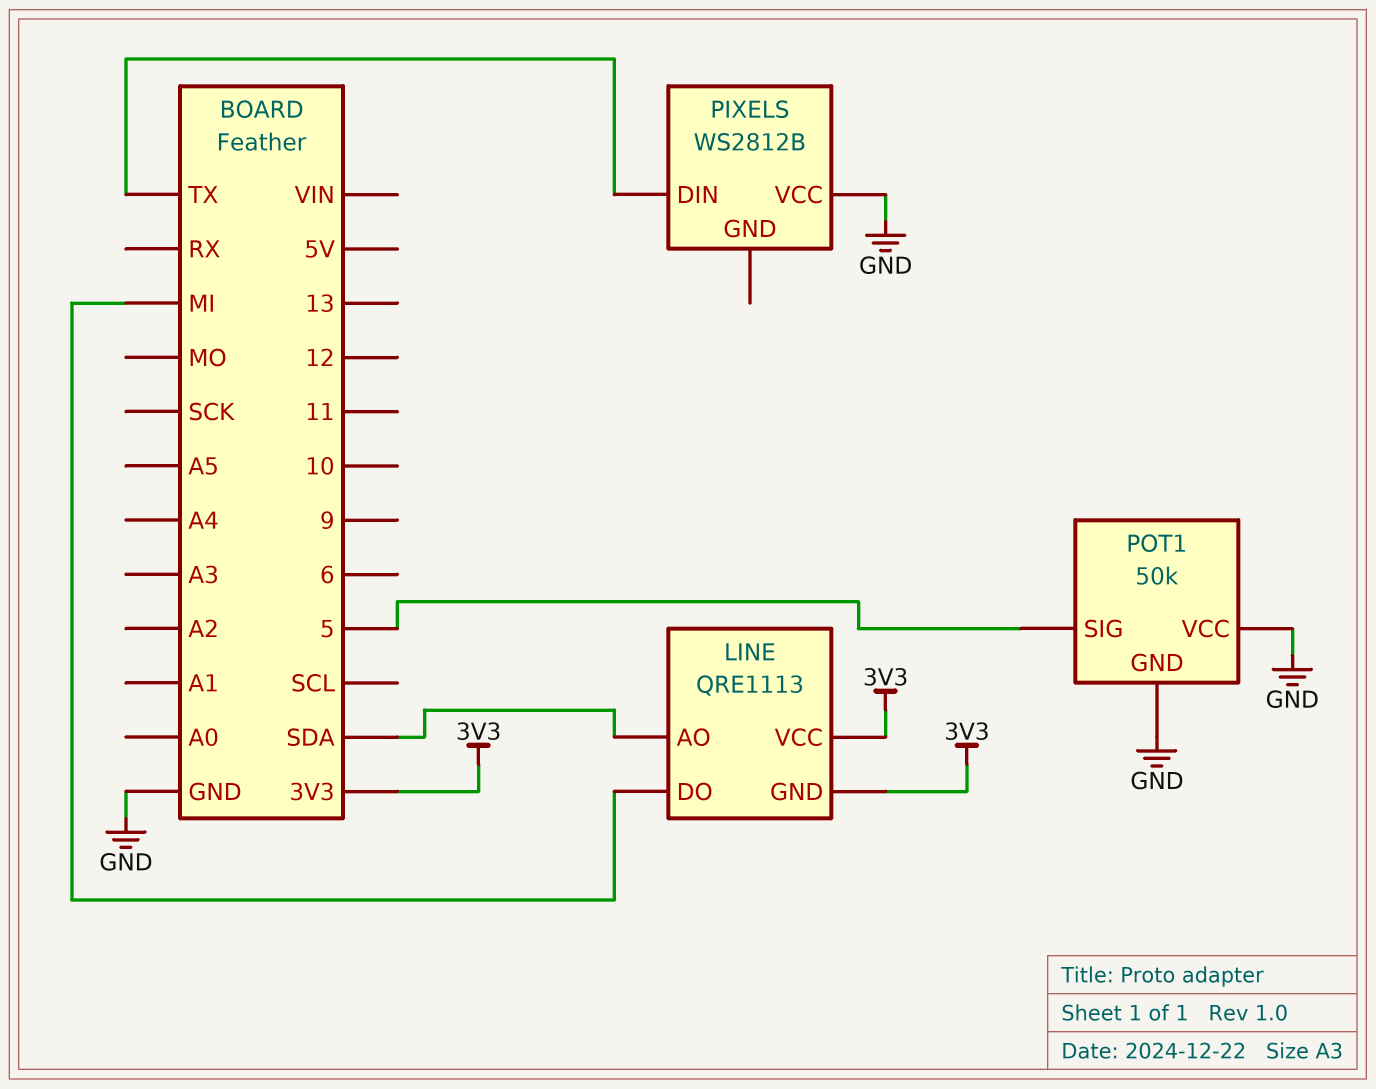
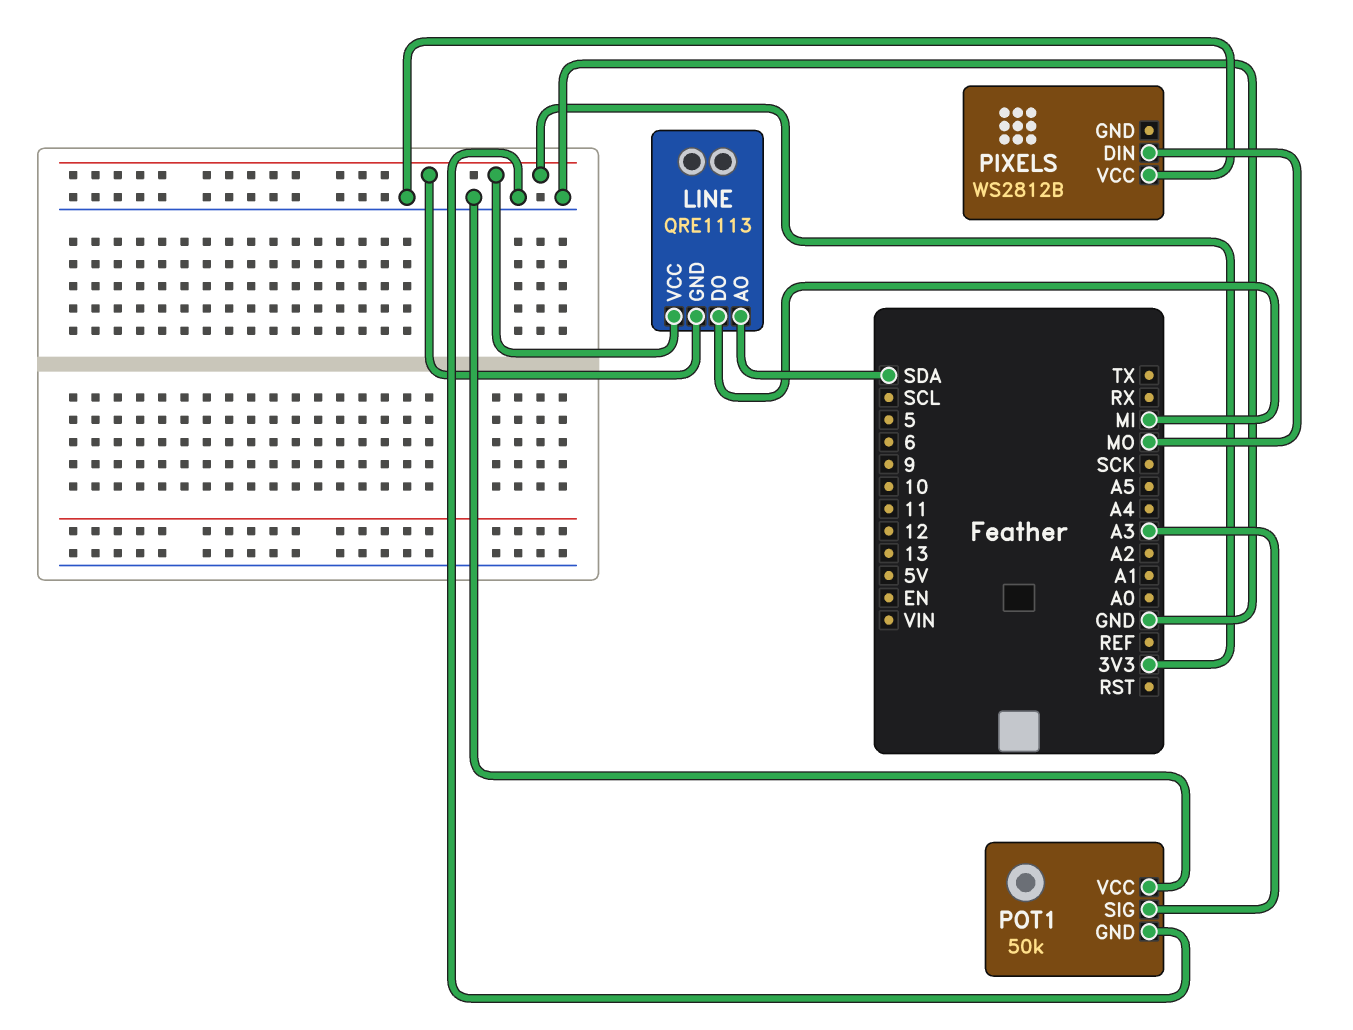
PIXELS pin DIN: TX -> MO
POT1 pin SIG: 5 -> A3

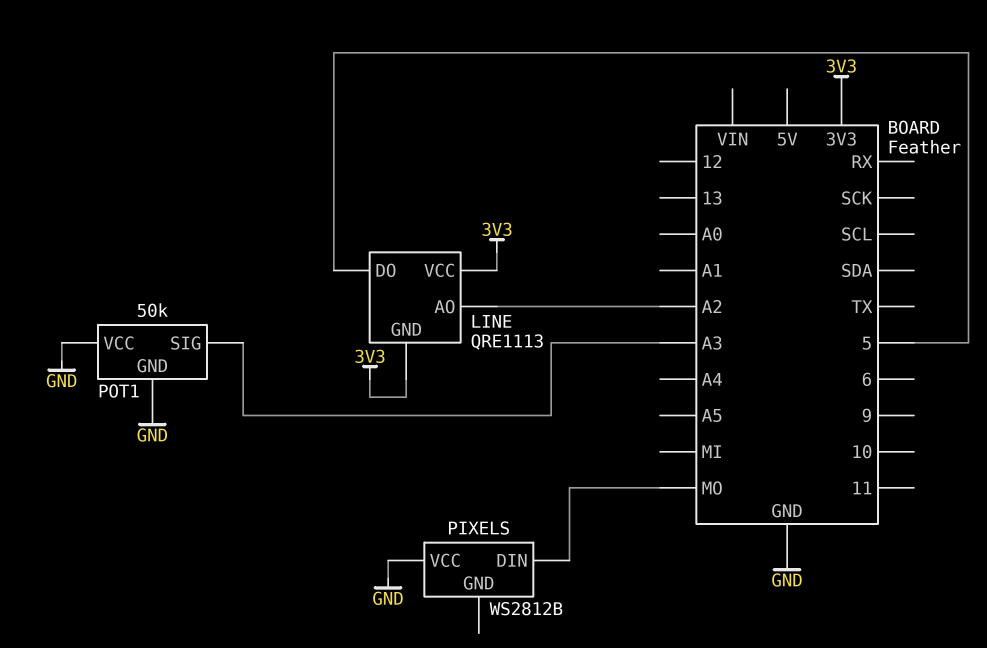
LINE pin AO: SDA -> A2
LINE pin DO: MI -> 5

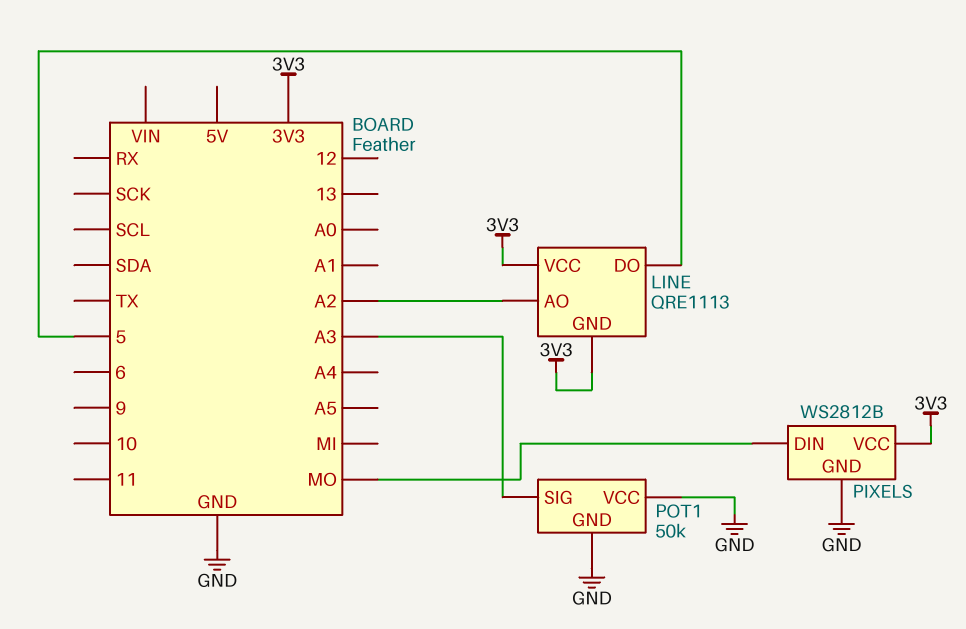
PIXELS pin GND: none -> GND
PIXELS pin VCC: GND -> 3V3

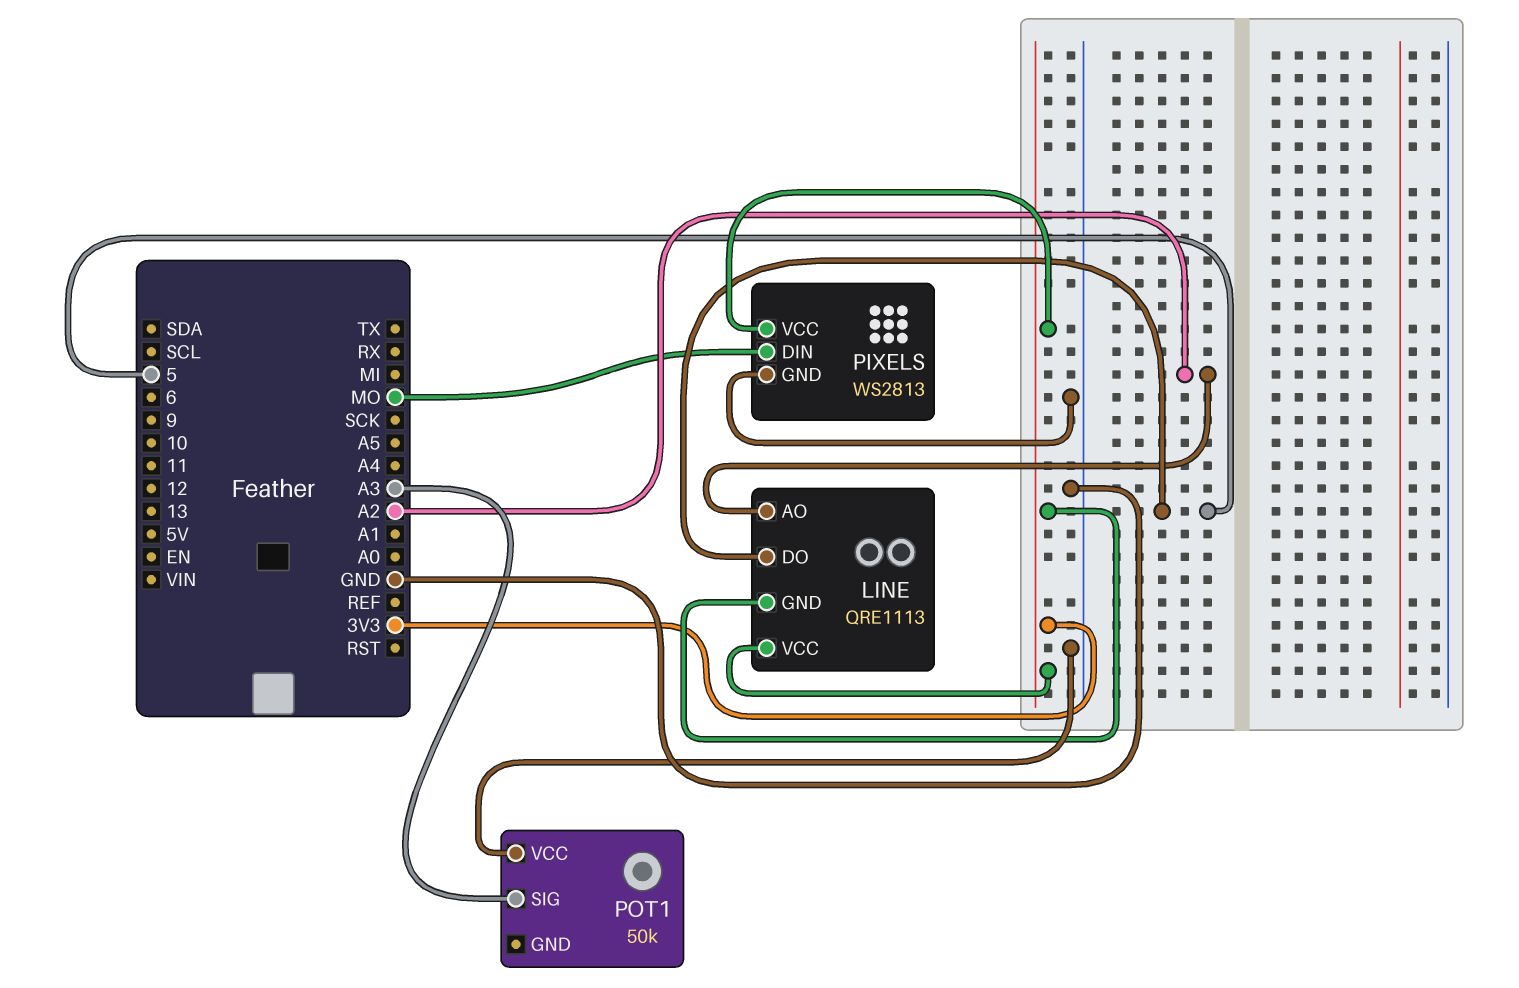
PIXELS: WS2812B -> WS2813
POT1 pin GND: GND -> none

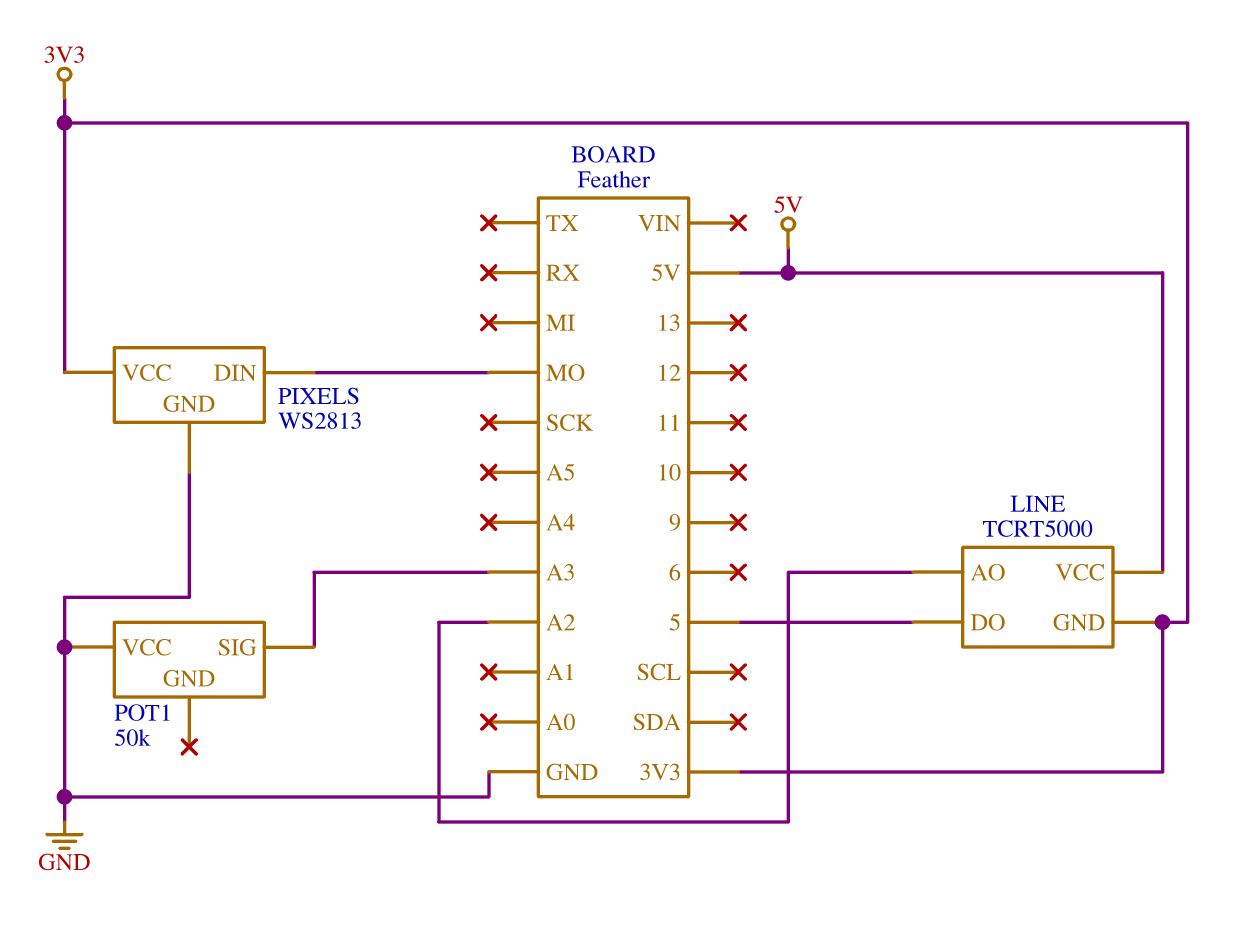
LINE: QRE1113 -> TCRT5000
LINE pin VCC: 3V3 -> 5V

